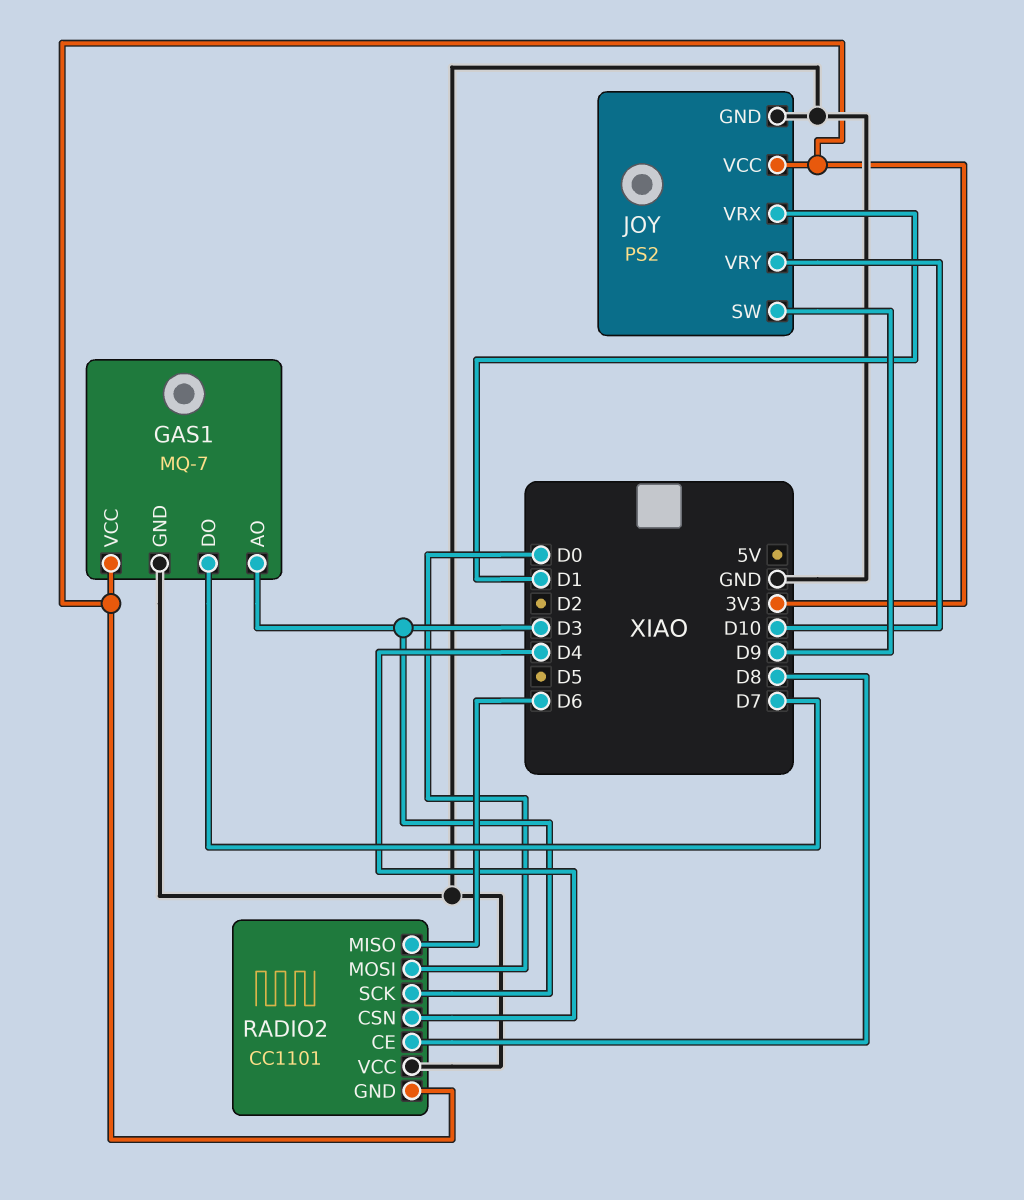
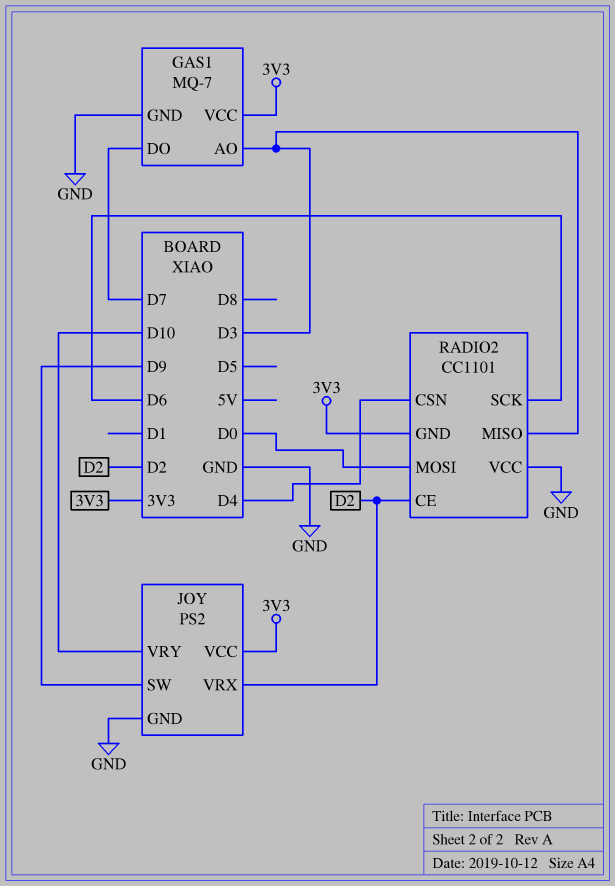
JOY pin VRX: D1 -> D2
RADIO2 pin CE: D8 -> D2
RADIO2 pin MISO: D6 -> D3
RADIO2 pin SCK: D3 -> D6

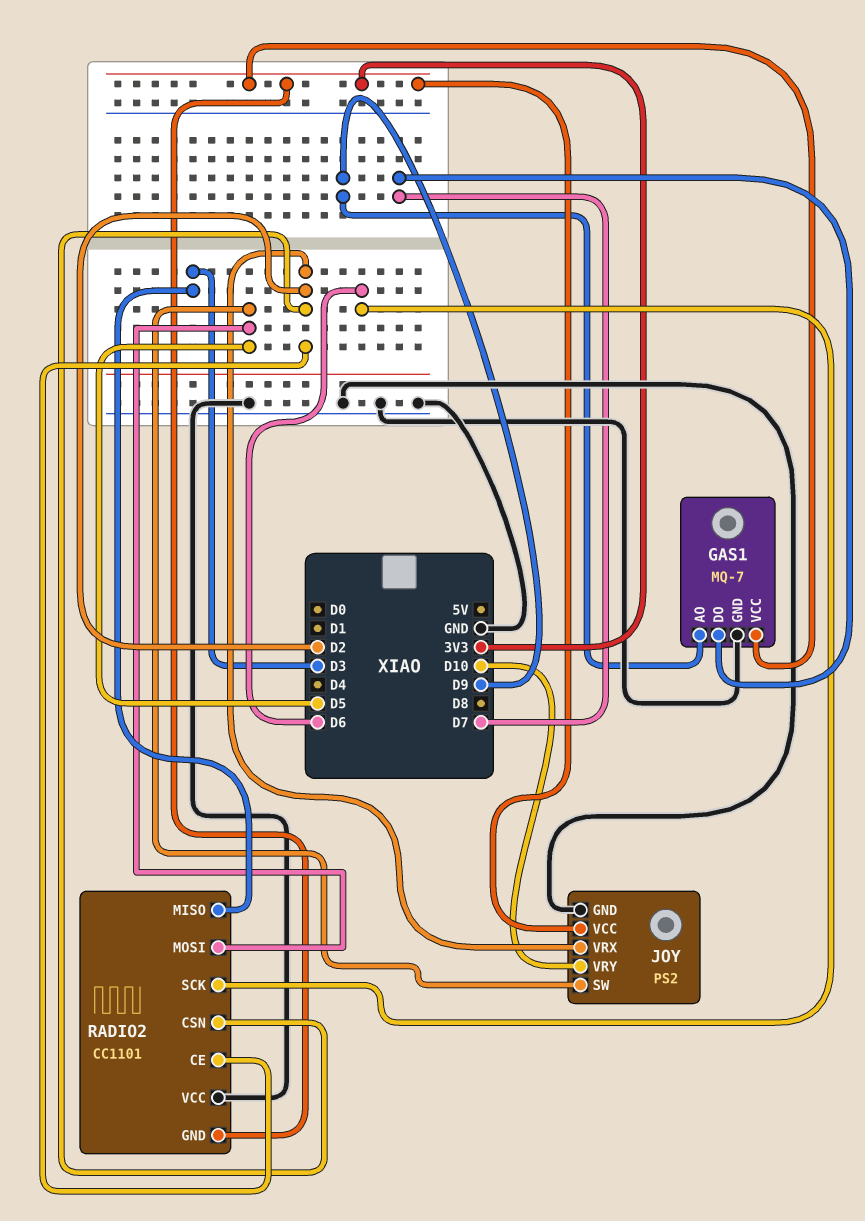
GAS1 pin AO: D3 -> D9
JOY pin SW: D9 -> D5
RADIO2 pin CSN: D4 -> D2
RADIO2 pin MOSI: D0 -> D5

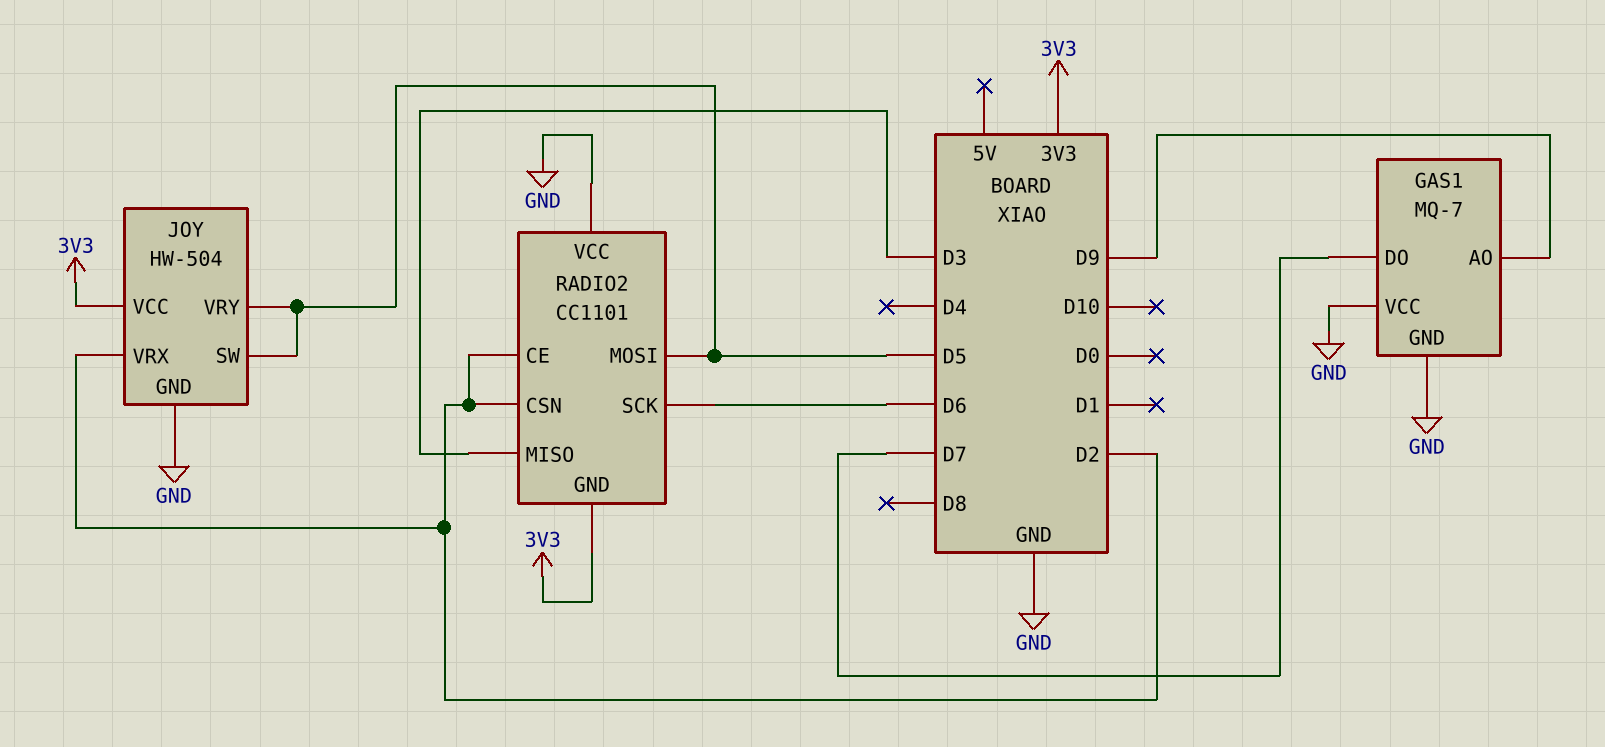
GAS1 pin VCC: 3V3 -> GND
JOY: PS2 -> HW-504
JOY pin VRY: D10 -> D5

